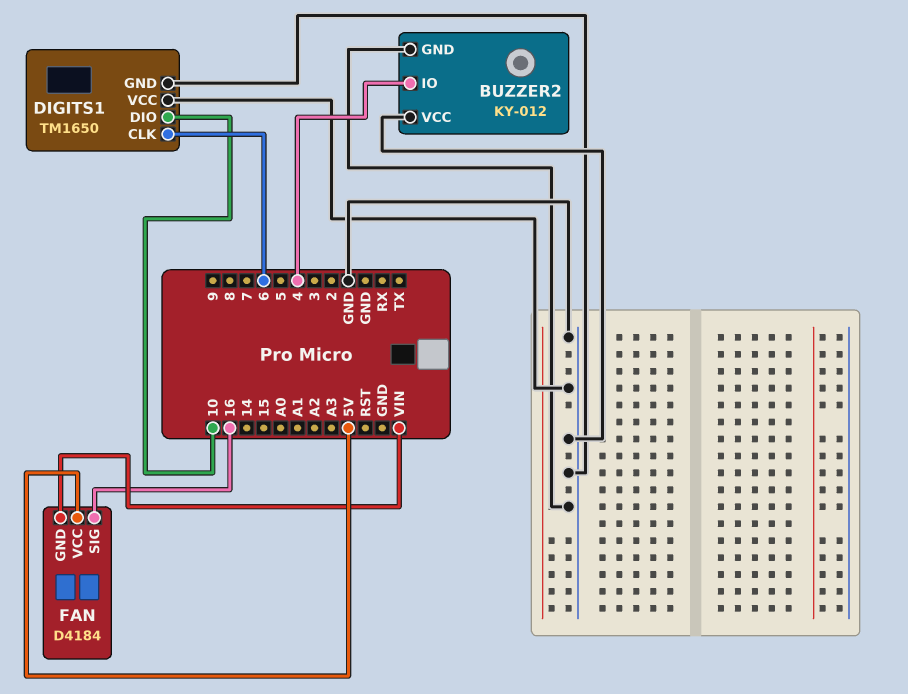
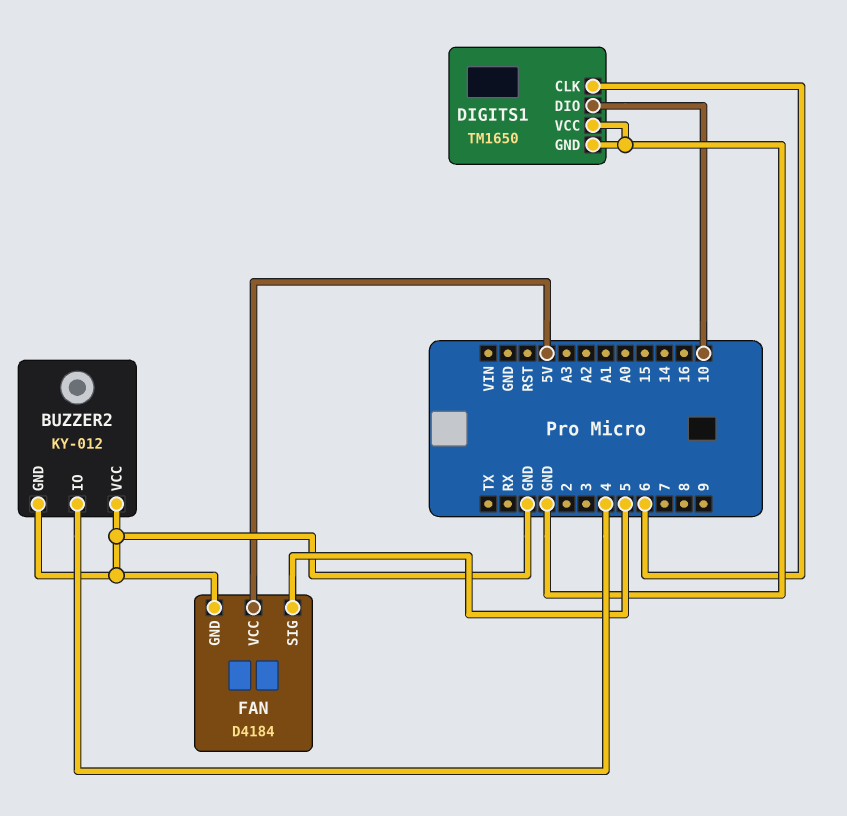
FAN pin GND: VIN -> GND
FAN pin SIG: 16 -> 5

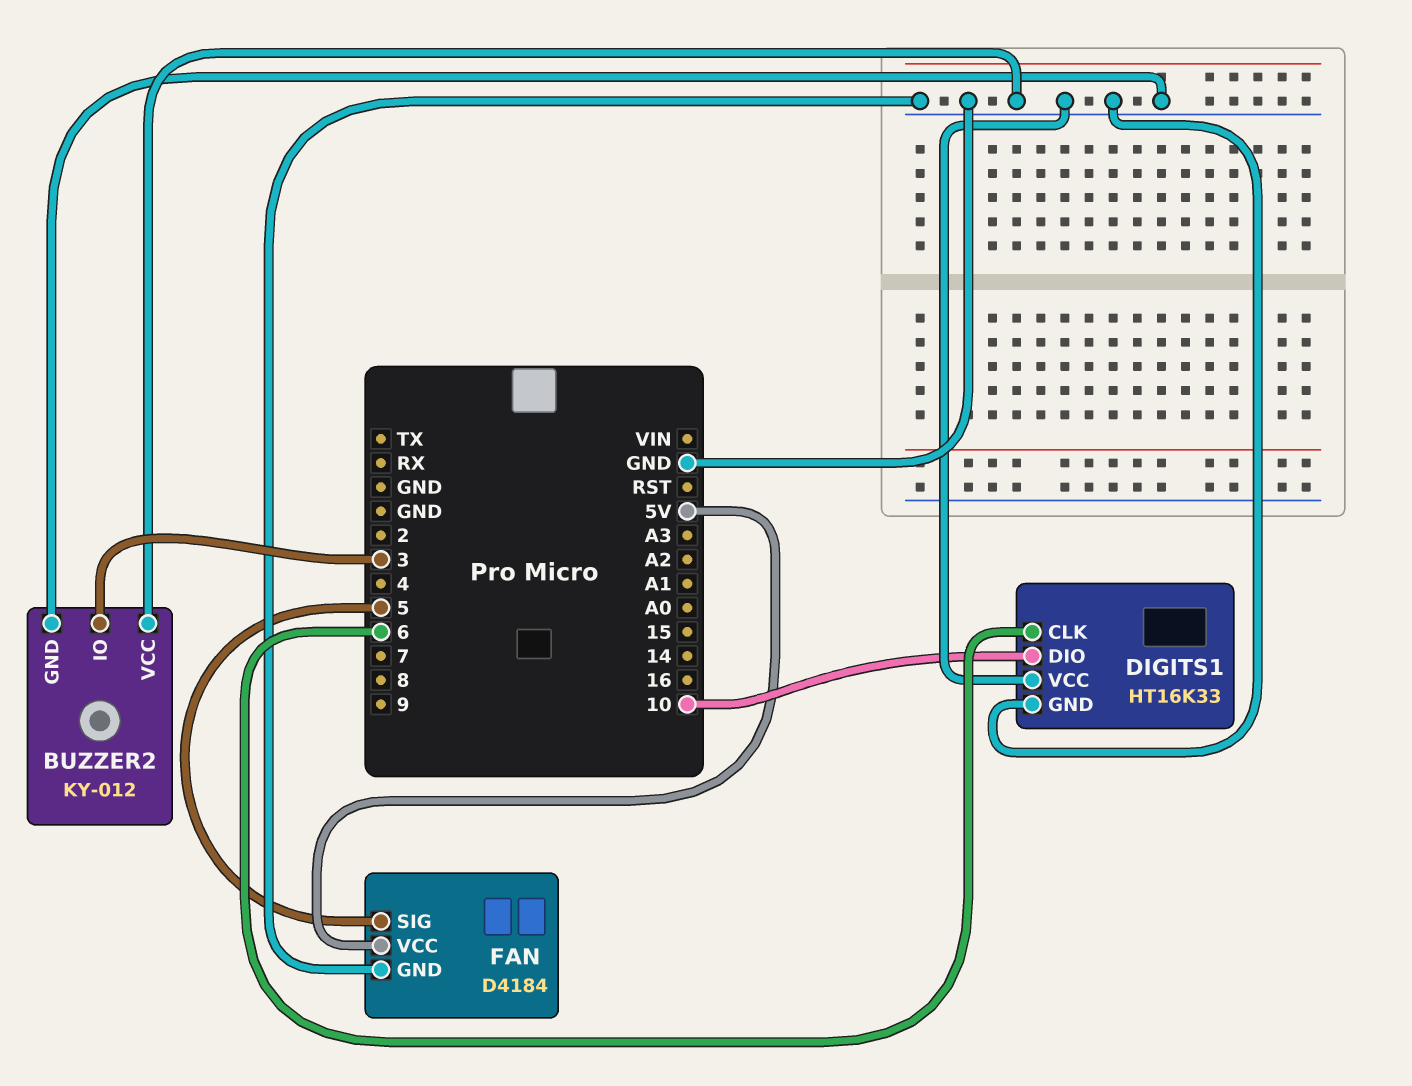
BUZZER2 pin IO: 4 -> 3
DIGITS1: TM1650 -> HT16K33

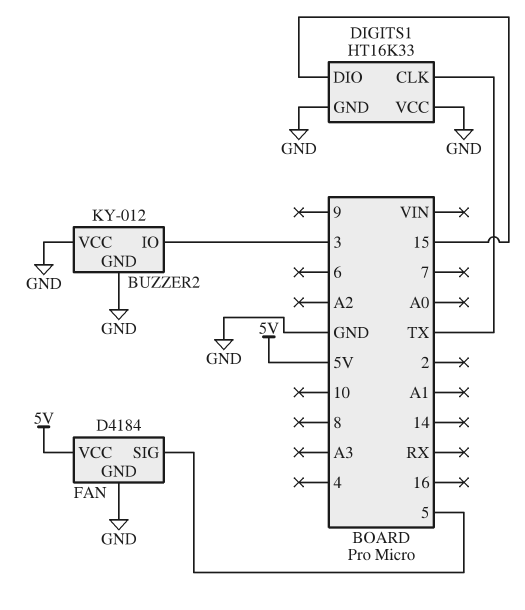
DIGITS1 pin CLK: 6 -> TX
DIGITS1 pin DIO: 10 -> 15

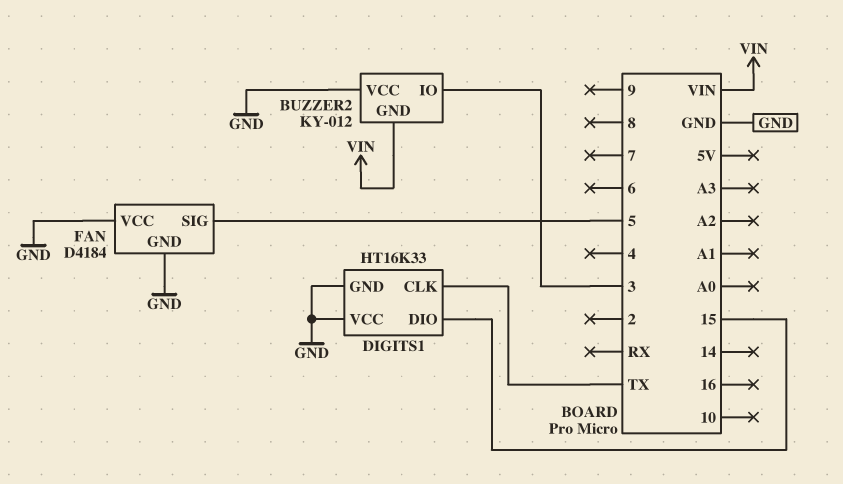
BUZZER2 pin GND: GND -> VIN
FAN pin VCC: 5V -> GND

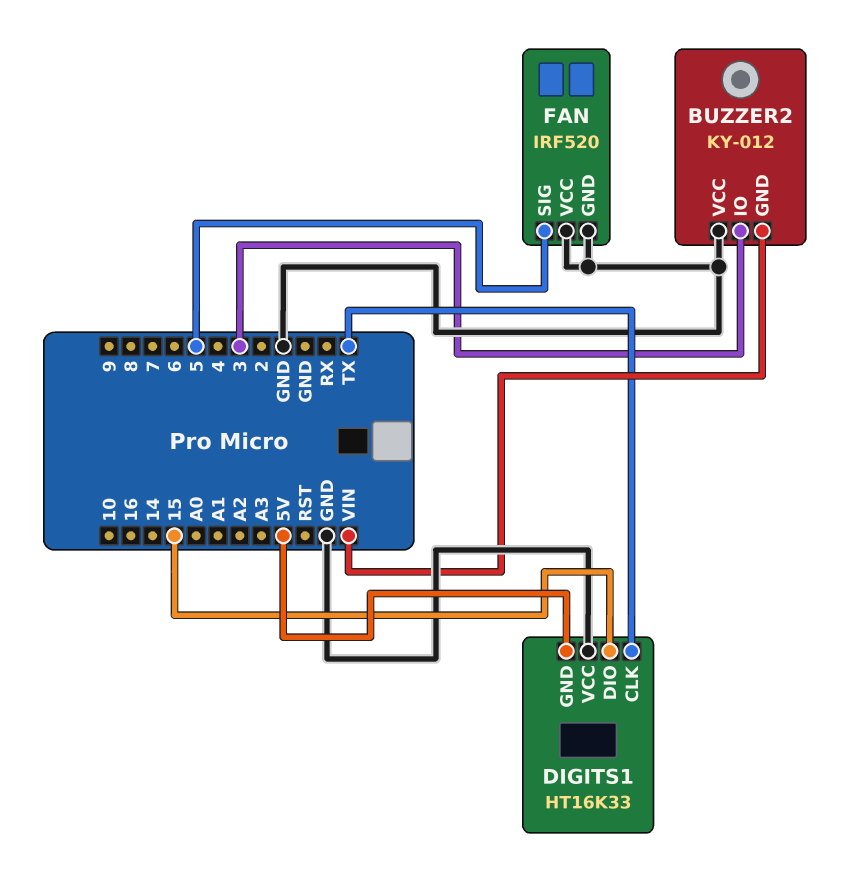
DIGITS1 pin GND: GND -> 5V
FAN: D4184 -> IRF520

